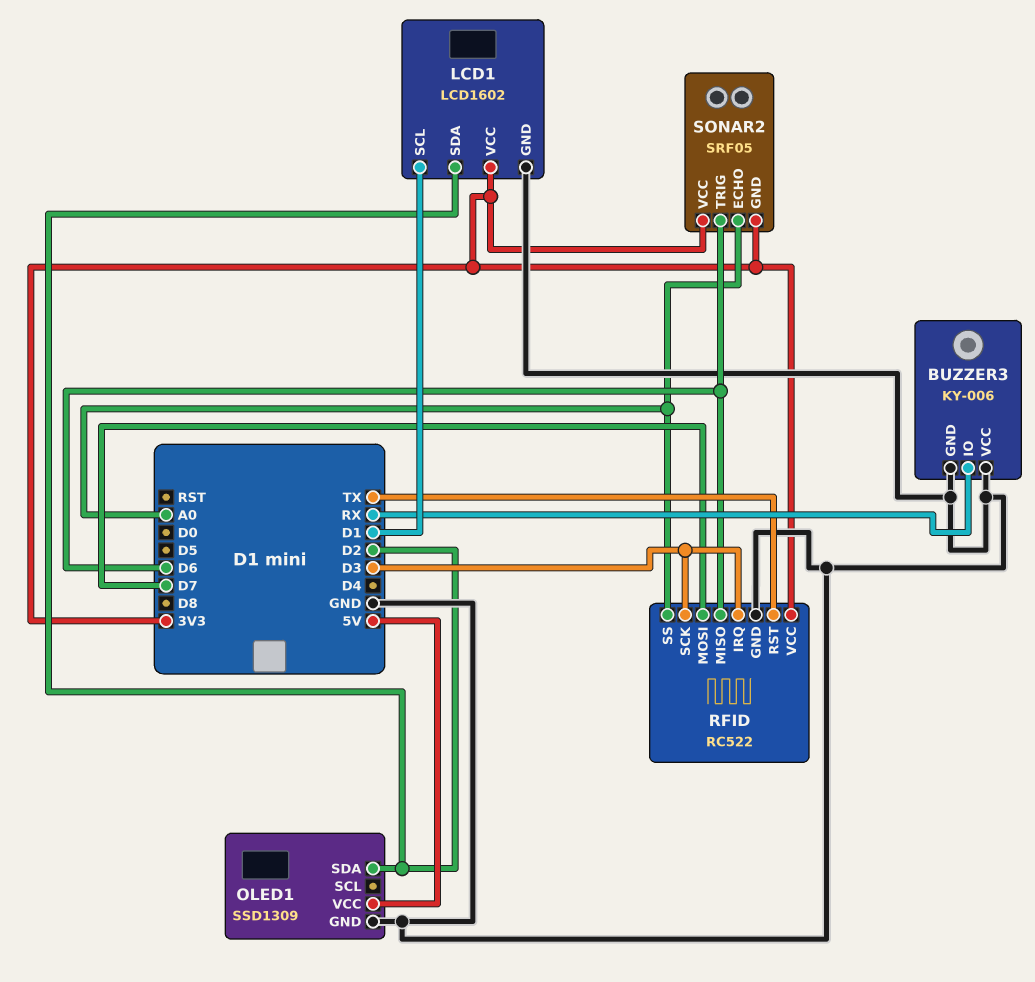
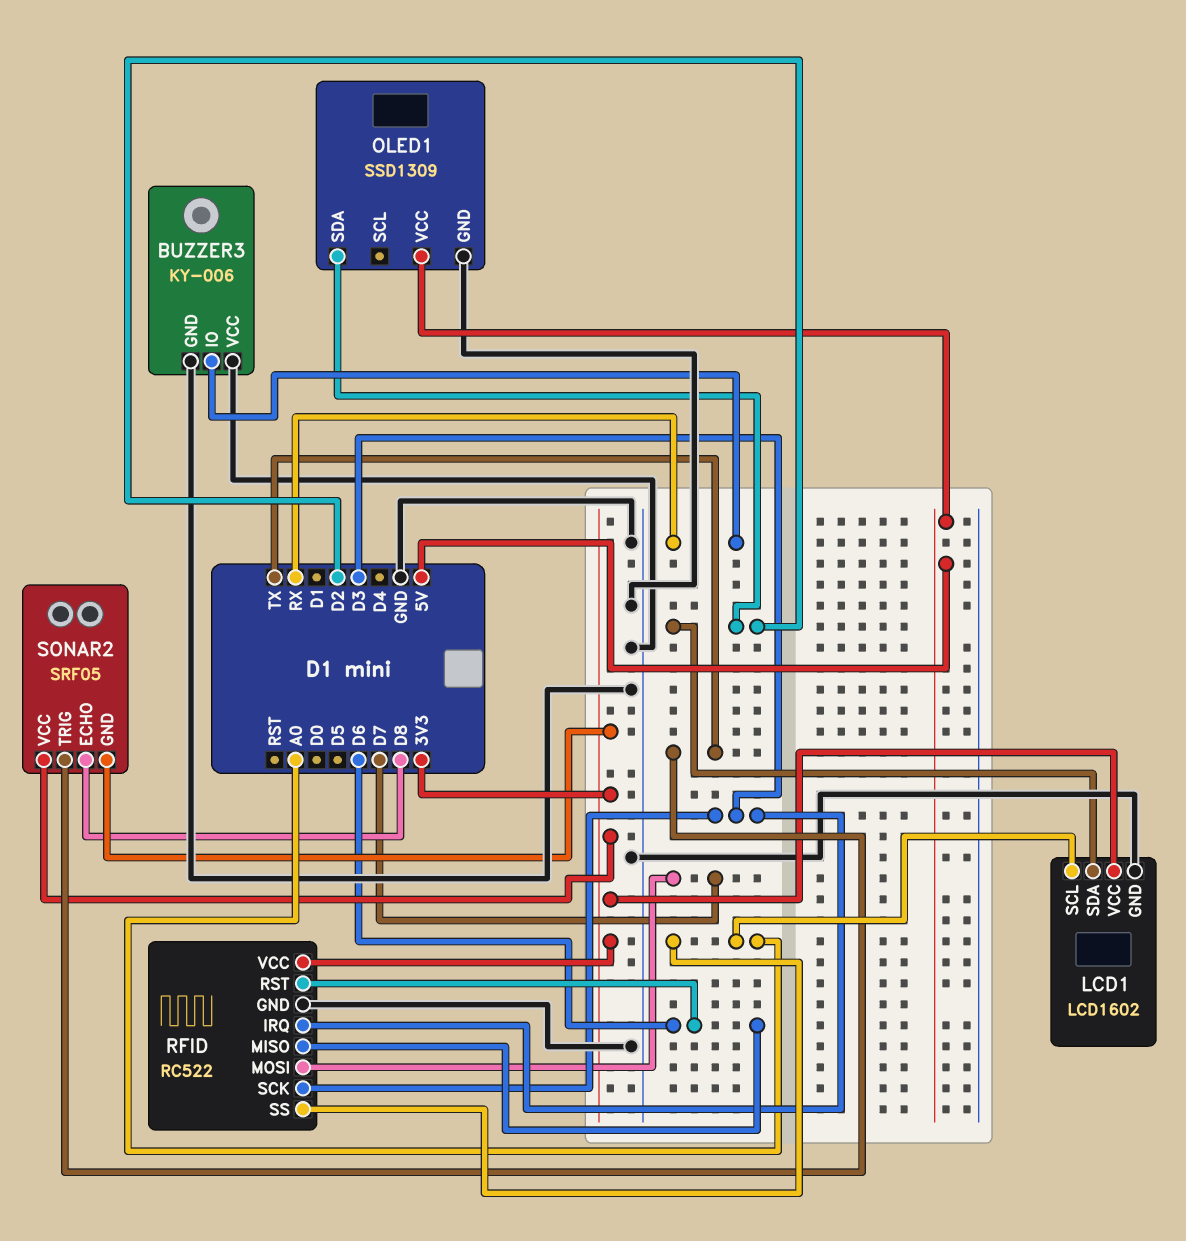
LCD1 pin SCL: D1 -> A0
RFID pin RST: TX -> D6
SONAR2 pin ECHO: A0 -> D8
SONAR2 pin TRIG: D6 -> TX

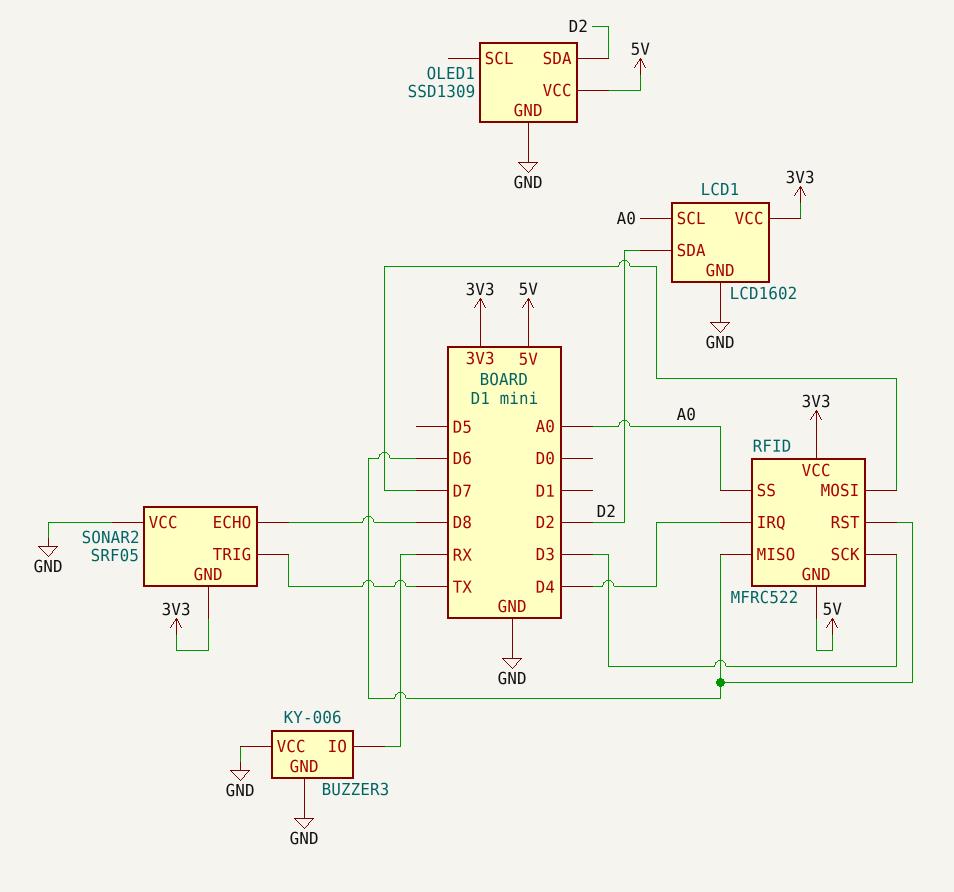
RFID: RC522 -> MFRC522
RFID pin GND: GND -> 5V
RFID pin IRQ: D3 -> D4
SONAR2 pin VCC: 3V3 -> GND

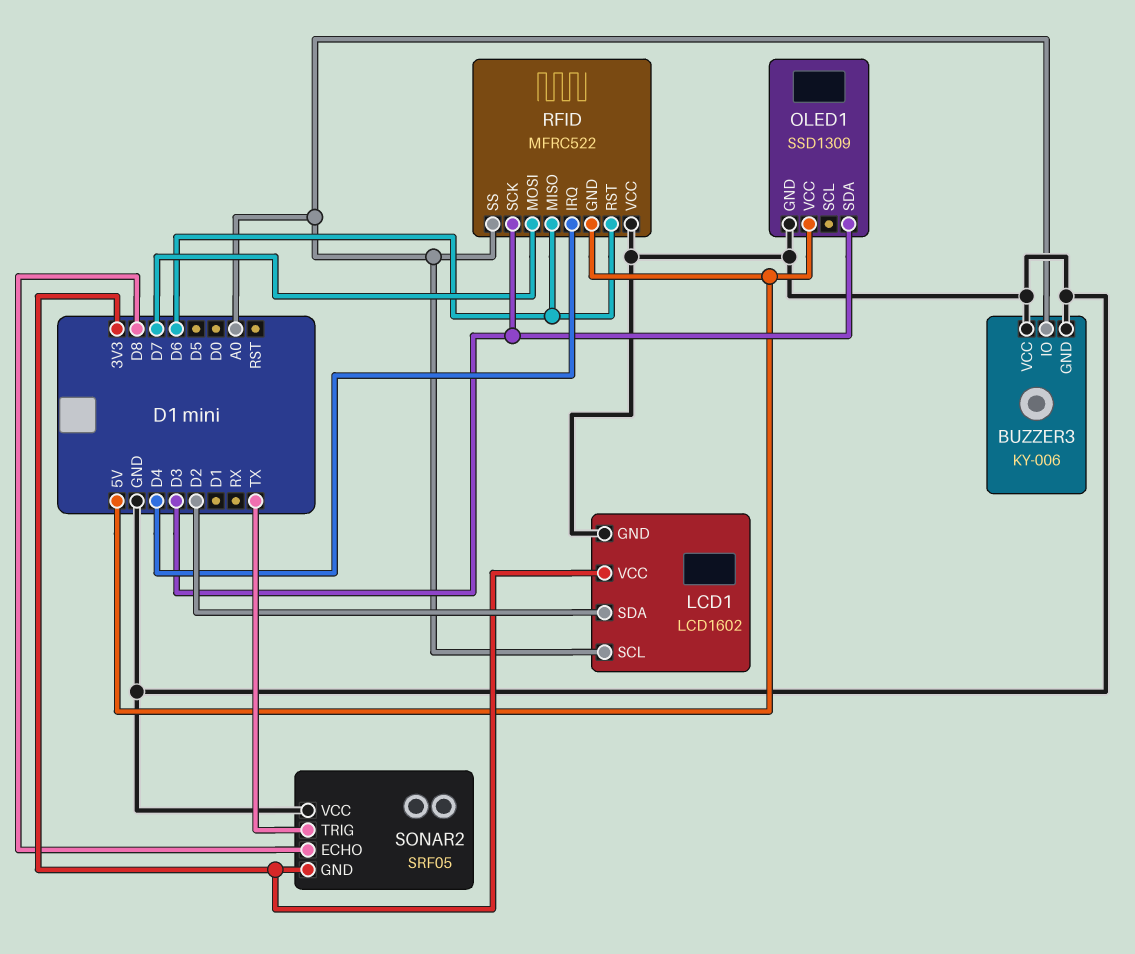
BUZZER3 pin IO: RX -> A0
OLED1 pin SDA: D2 -> D3
RFID pin VCC: 3V3 -> GND

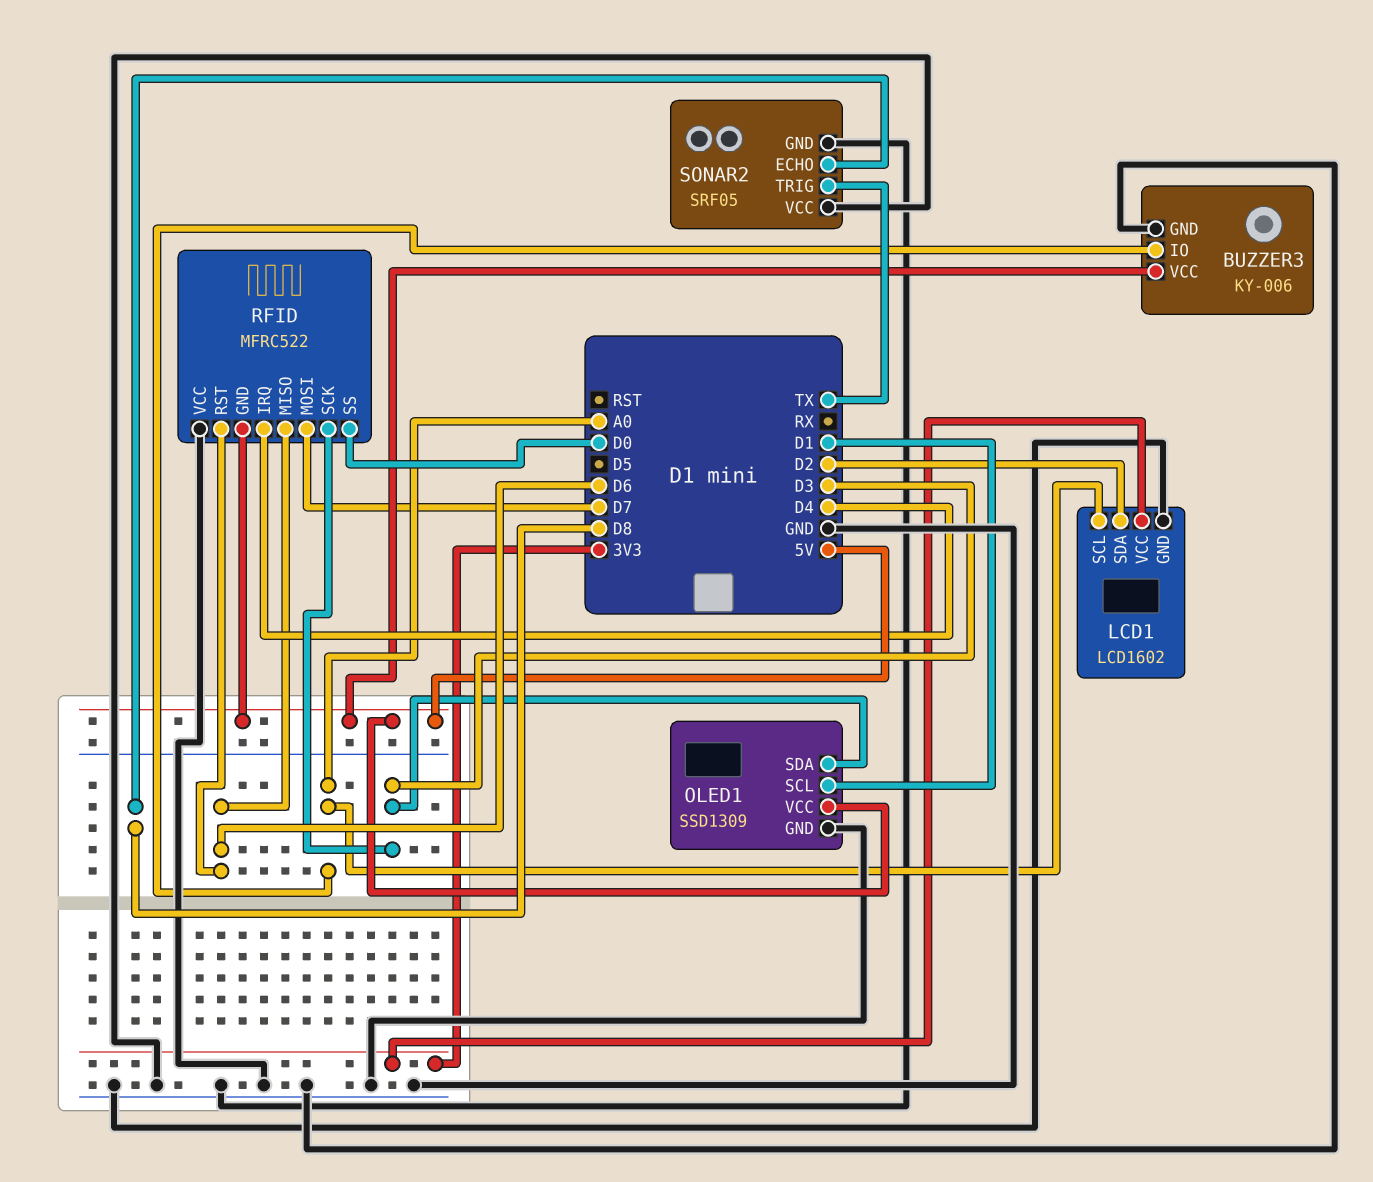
BUZZER3 pin VCC: GND -> 5V
OLED1 pin SCL: none -> D1
RFID pin SS: A0 -> D0
SONAR2 pin GND: 3V3 -> GND

